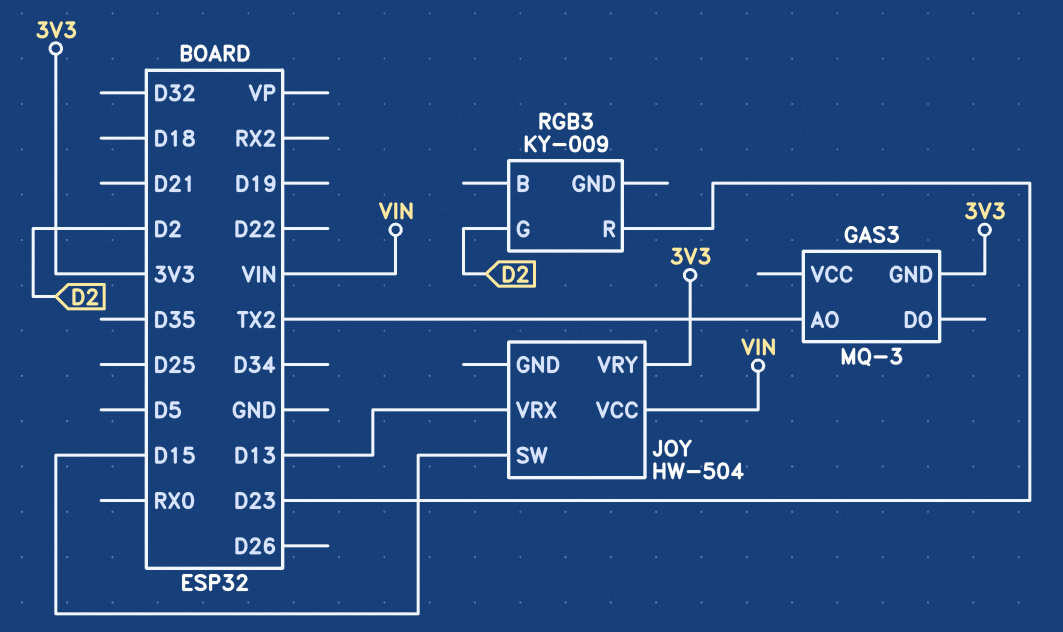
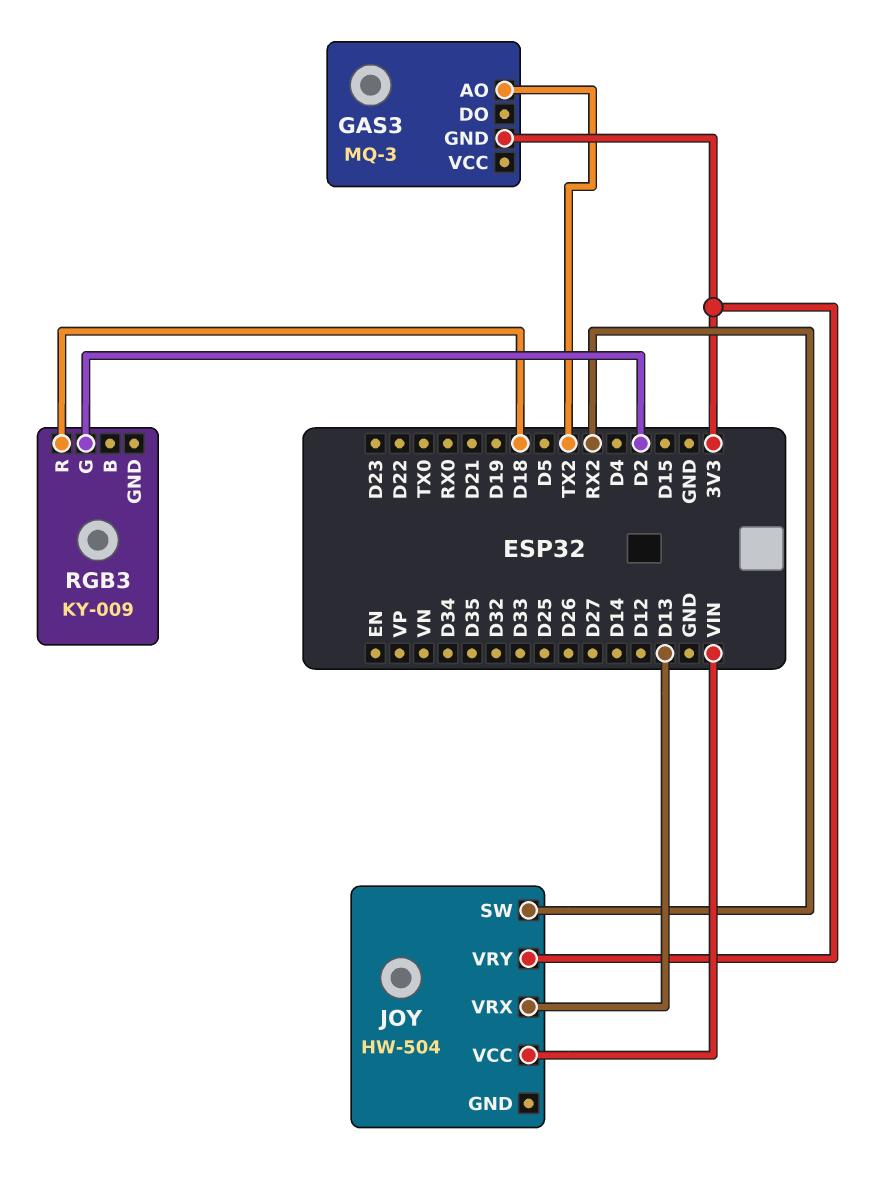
JOY pin SW: D15 -> RX2
RGB3 pin R: D23 -> D18

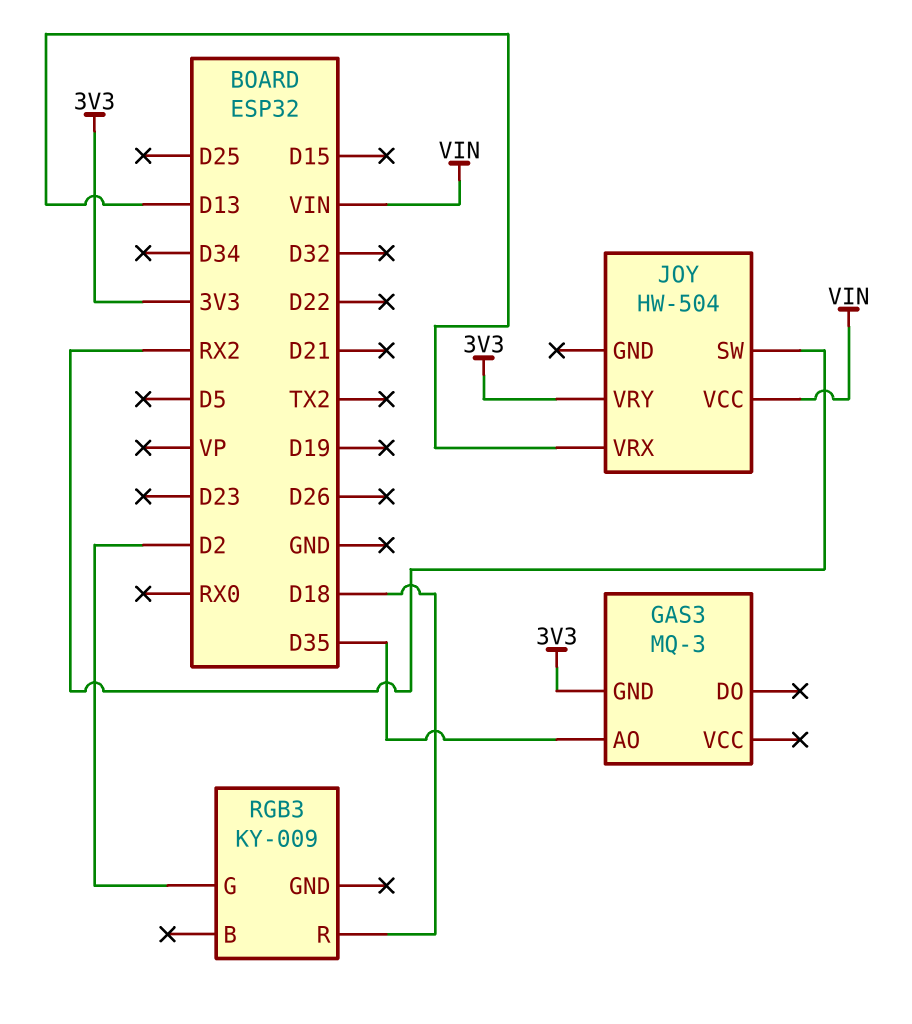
GAS3 pin AO: TX2 -> D35

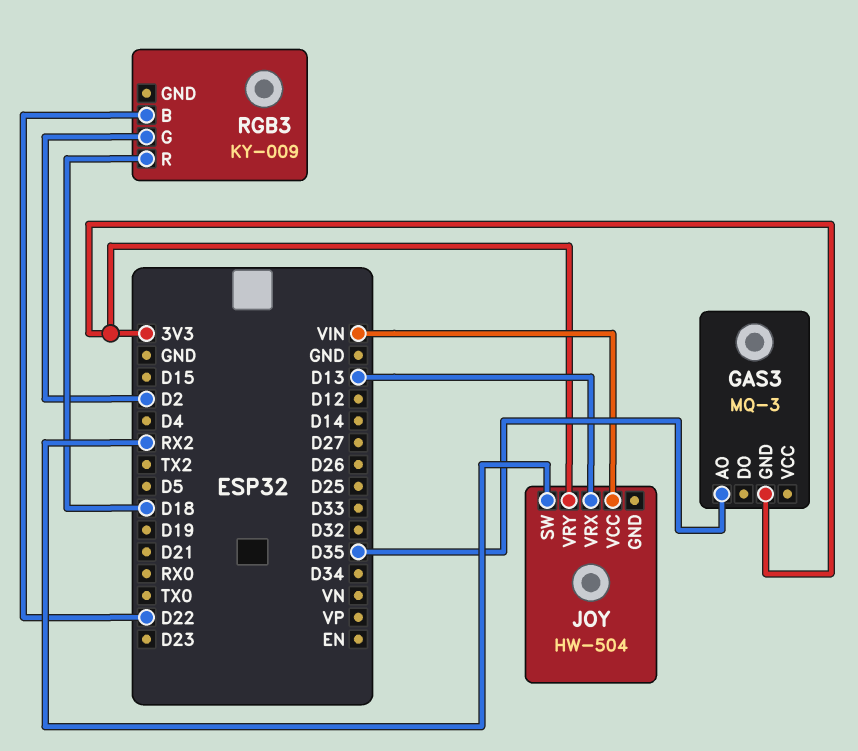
RGB3 pin B: none -> D22

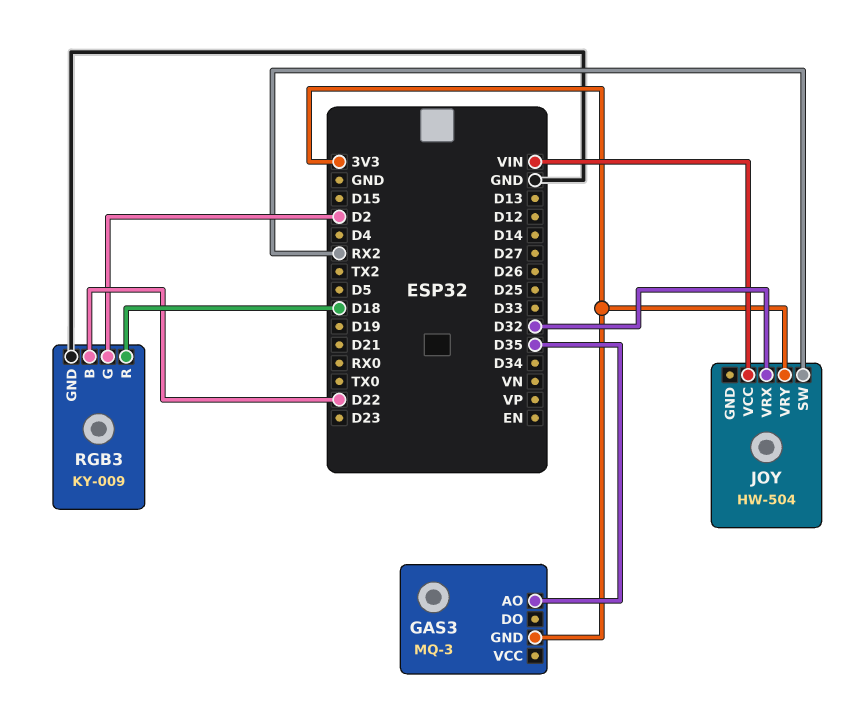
JOY pin VRX: D13 -> D32
RGB3 pin GND: none -> GND

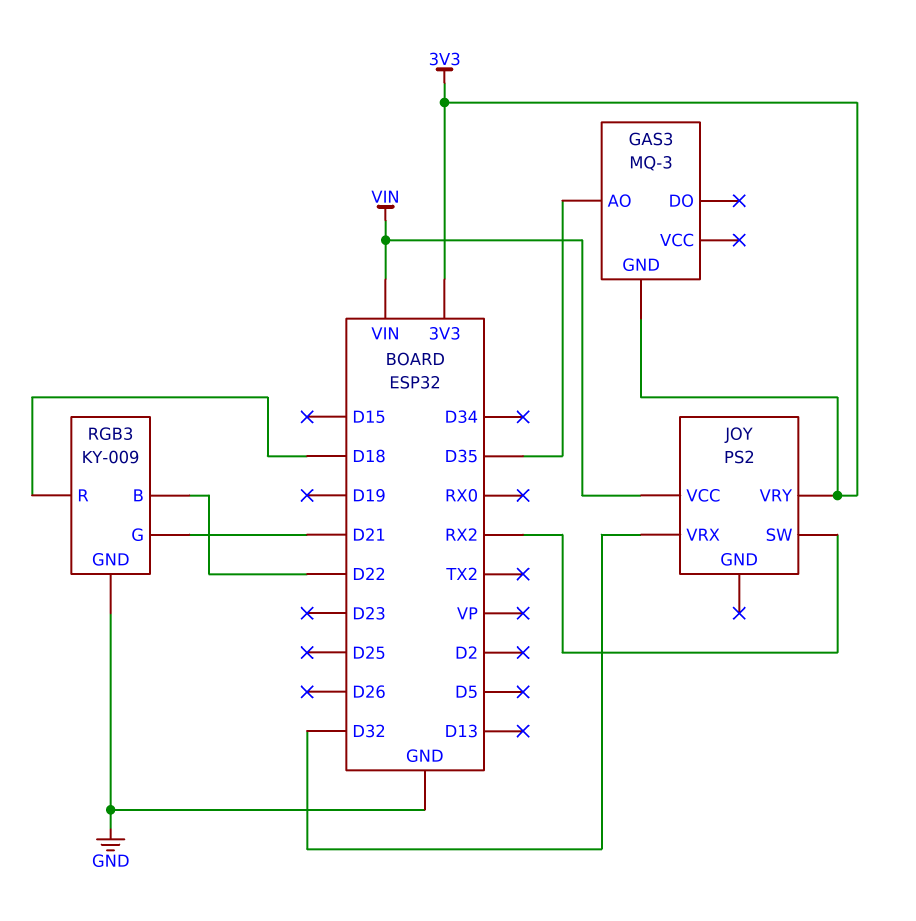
JOY: HW-504 -> PS2
RGB3 pin G: D2 -> D21

